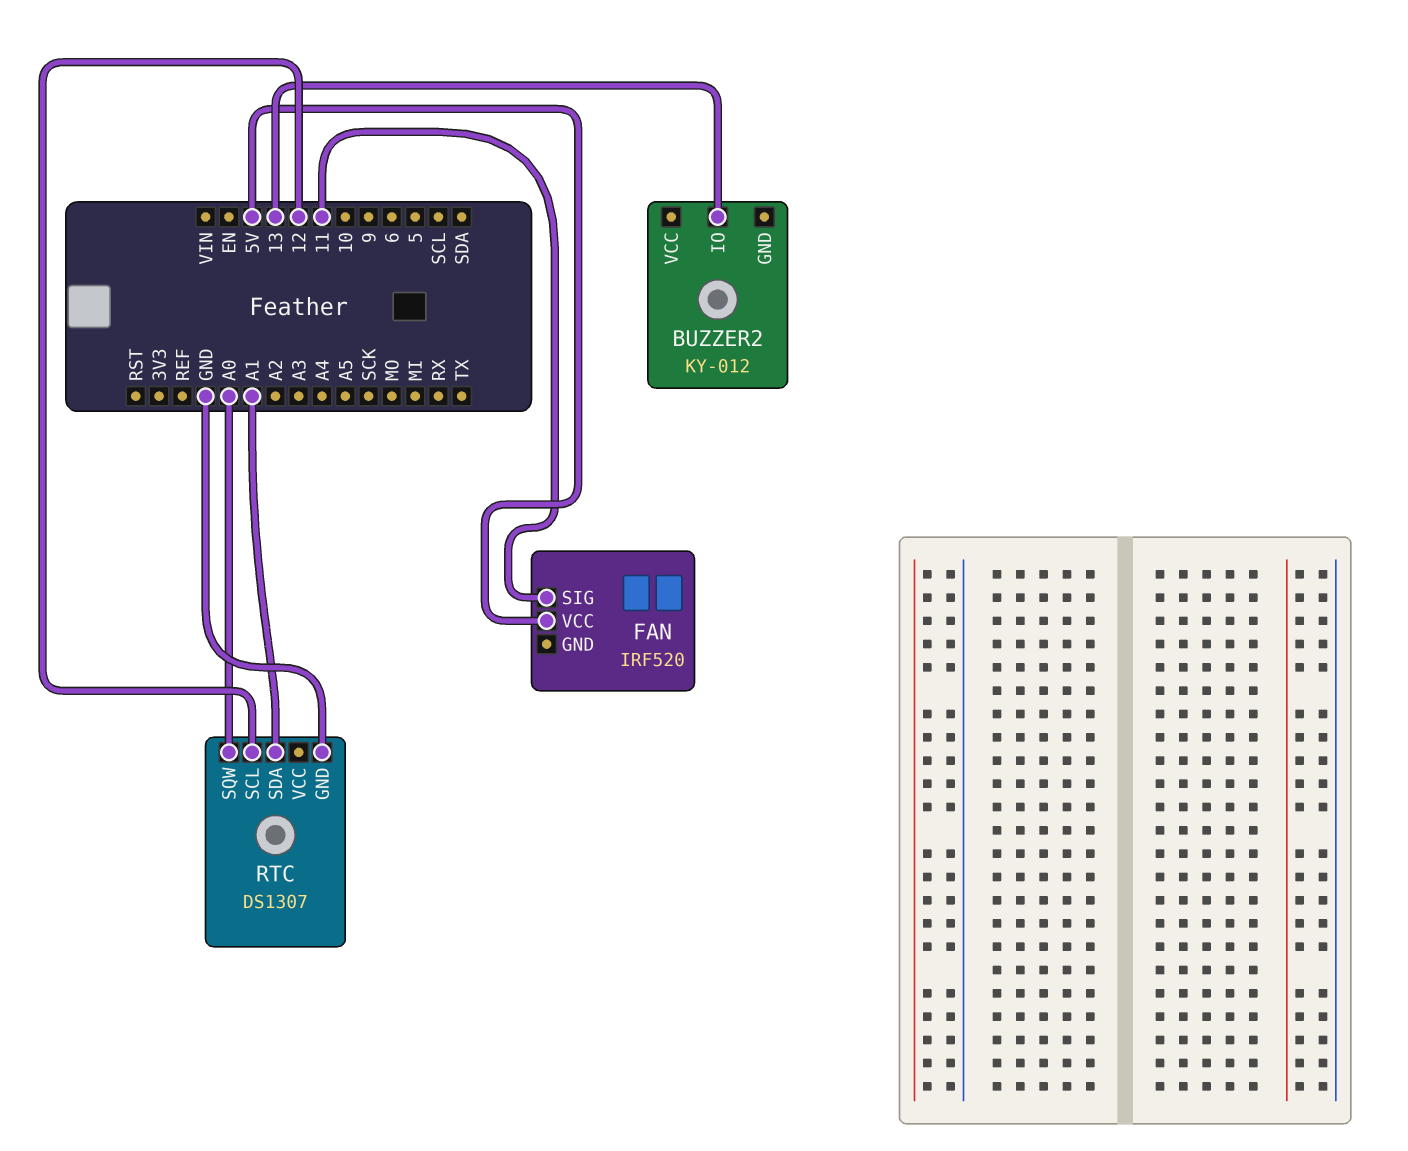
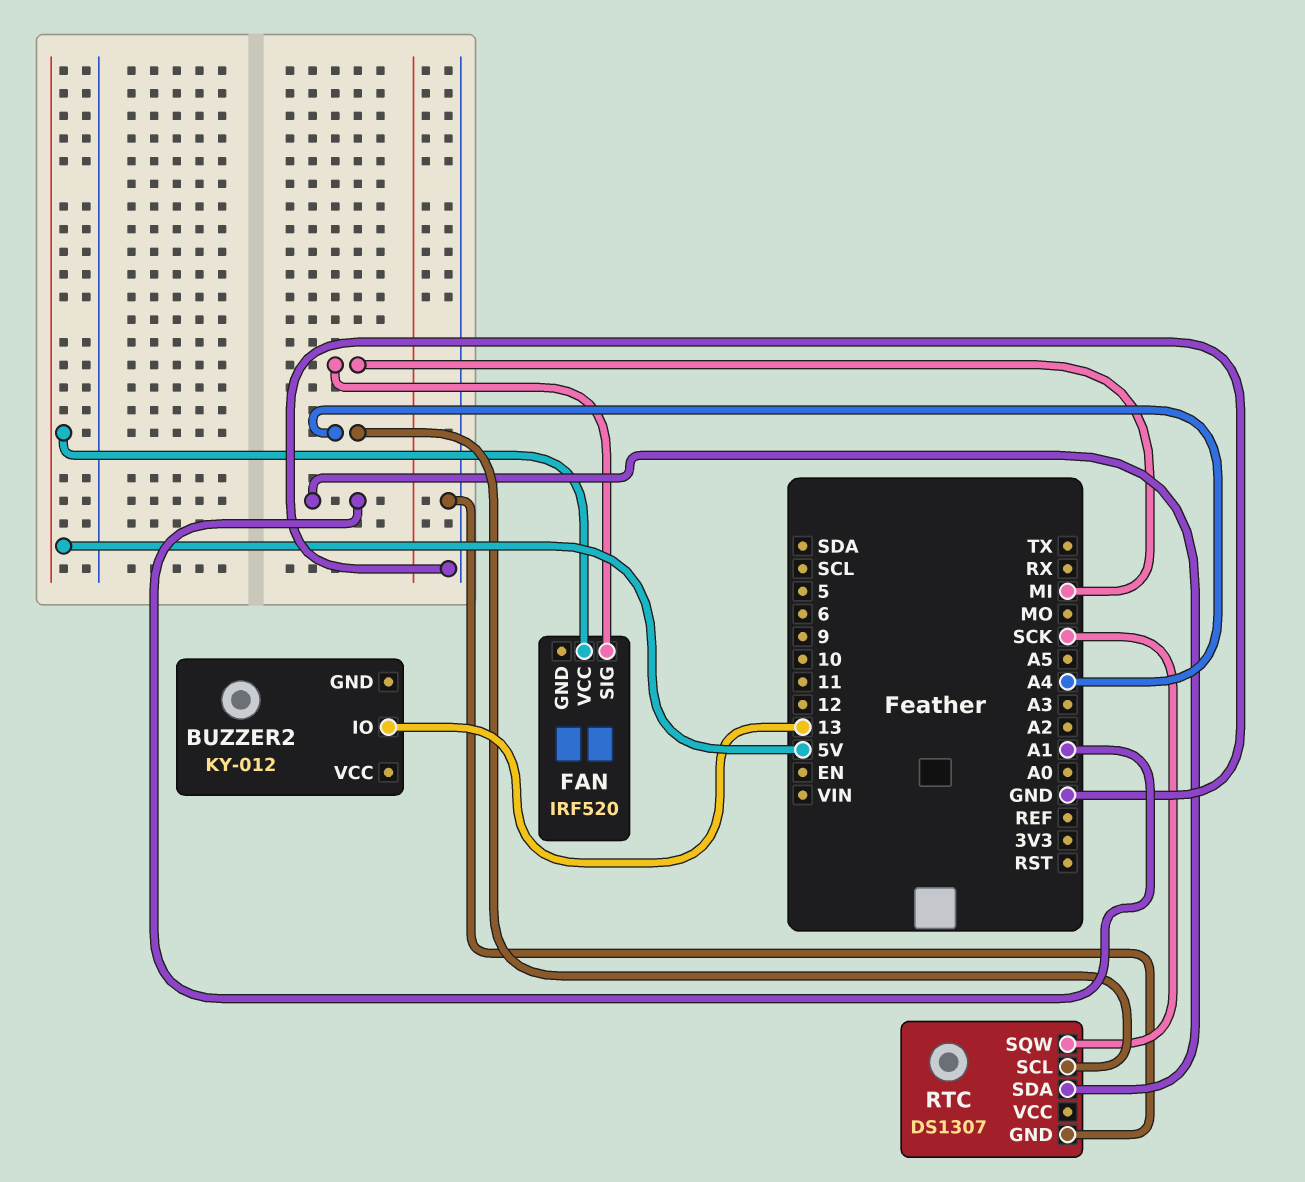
FAN pin SIG: 11 -> MI
RTC pin SCL: 12 -> A4
RTC pin SQW: A0 -> SCK

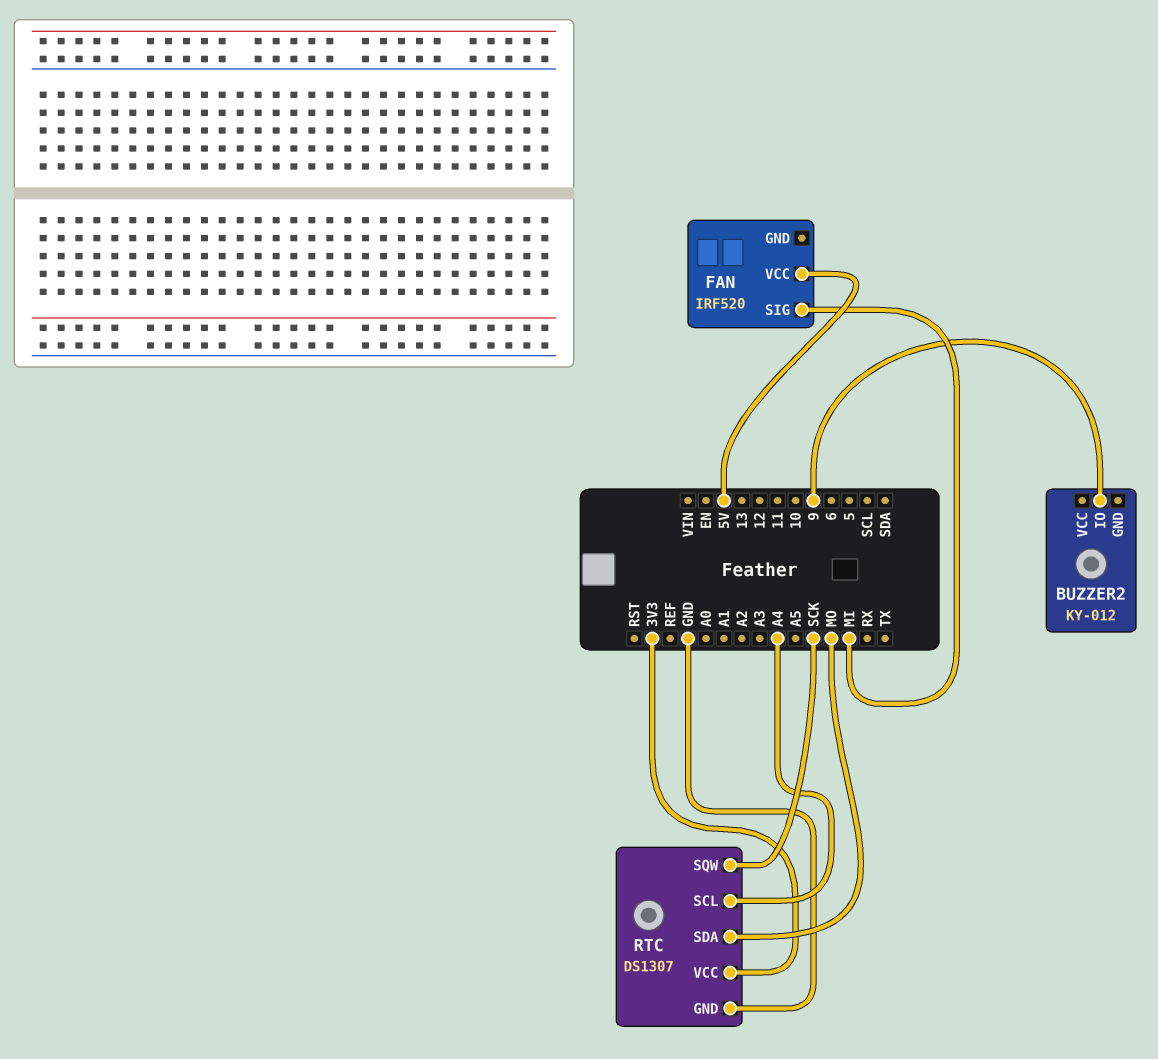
BUZZER2 pin IO: 13 -> 9
RTC pin SDA: A1 -> MO
RTC pin VCC: none -> 3V3

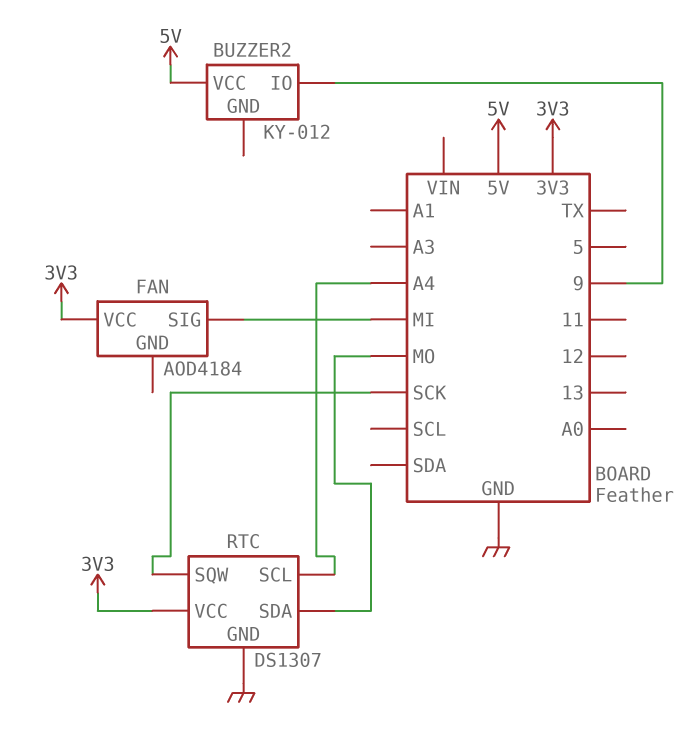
BUZZER2 pin VCC: none -> 5V
FAN: IRF520 -> AOD4184
FAN pin VCC: 5V -> 3V3

